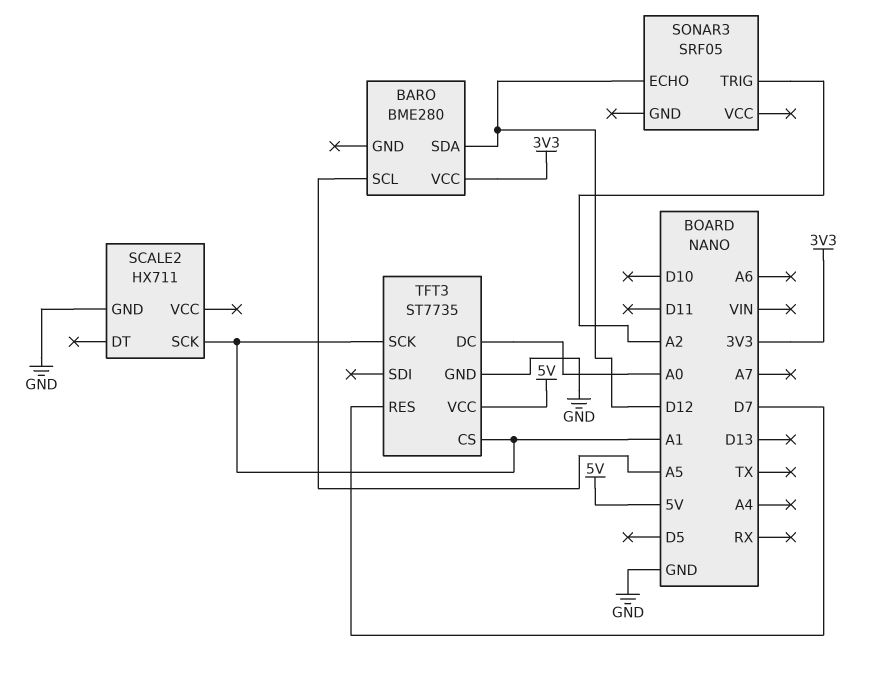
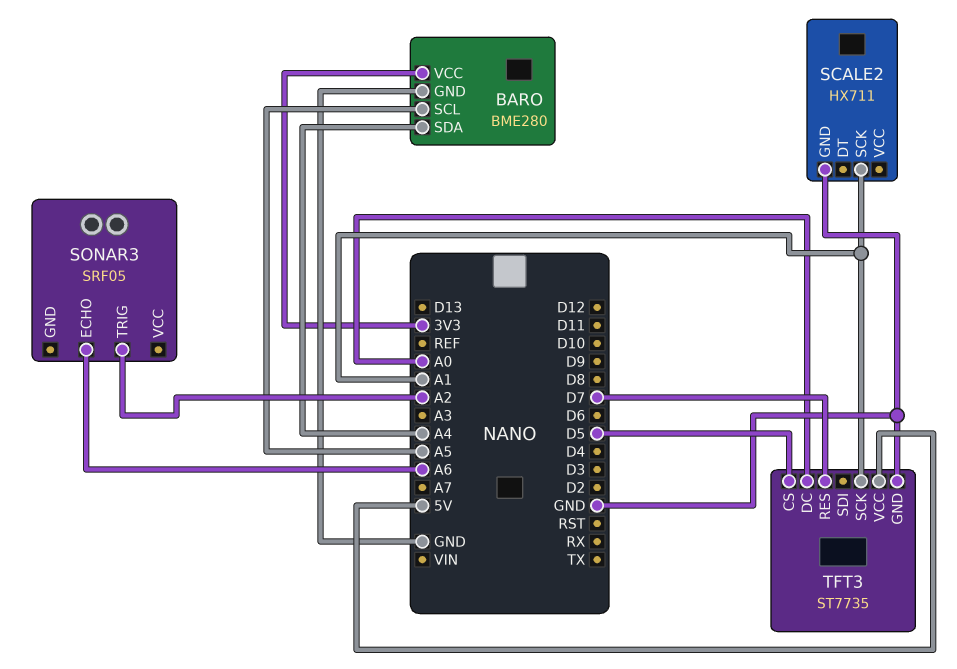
BARO pin GND: none -> GND
BARO pin SDA: D12 -> A4
SONAR3 pin ECHO: D12 -> A6
TFT3 pin CS: A1 -> D5

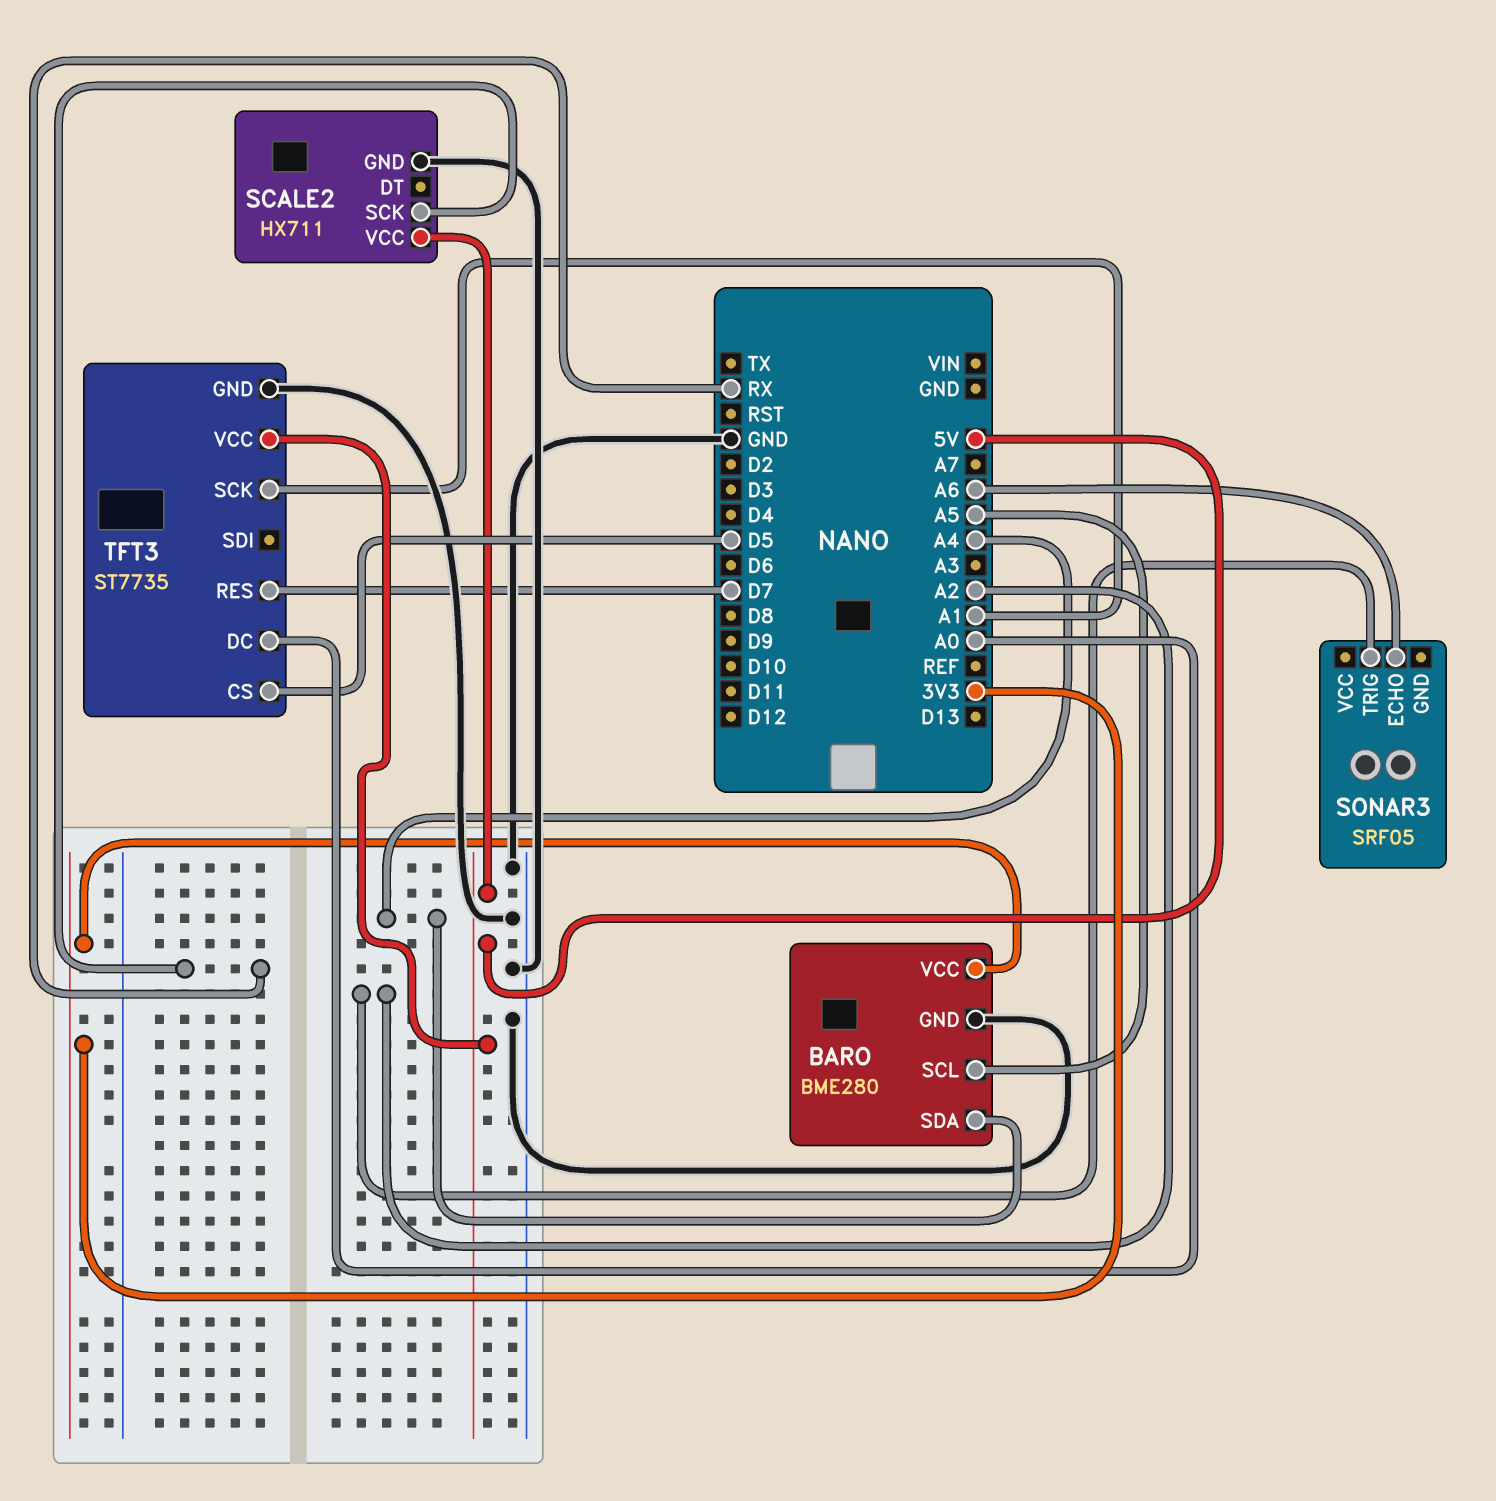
SCALE2 pin SCK: A1 -> RX
SCALE2 pin VCC: none -> 5V

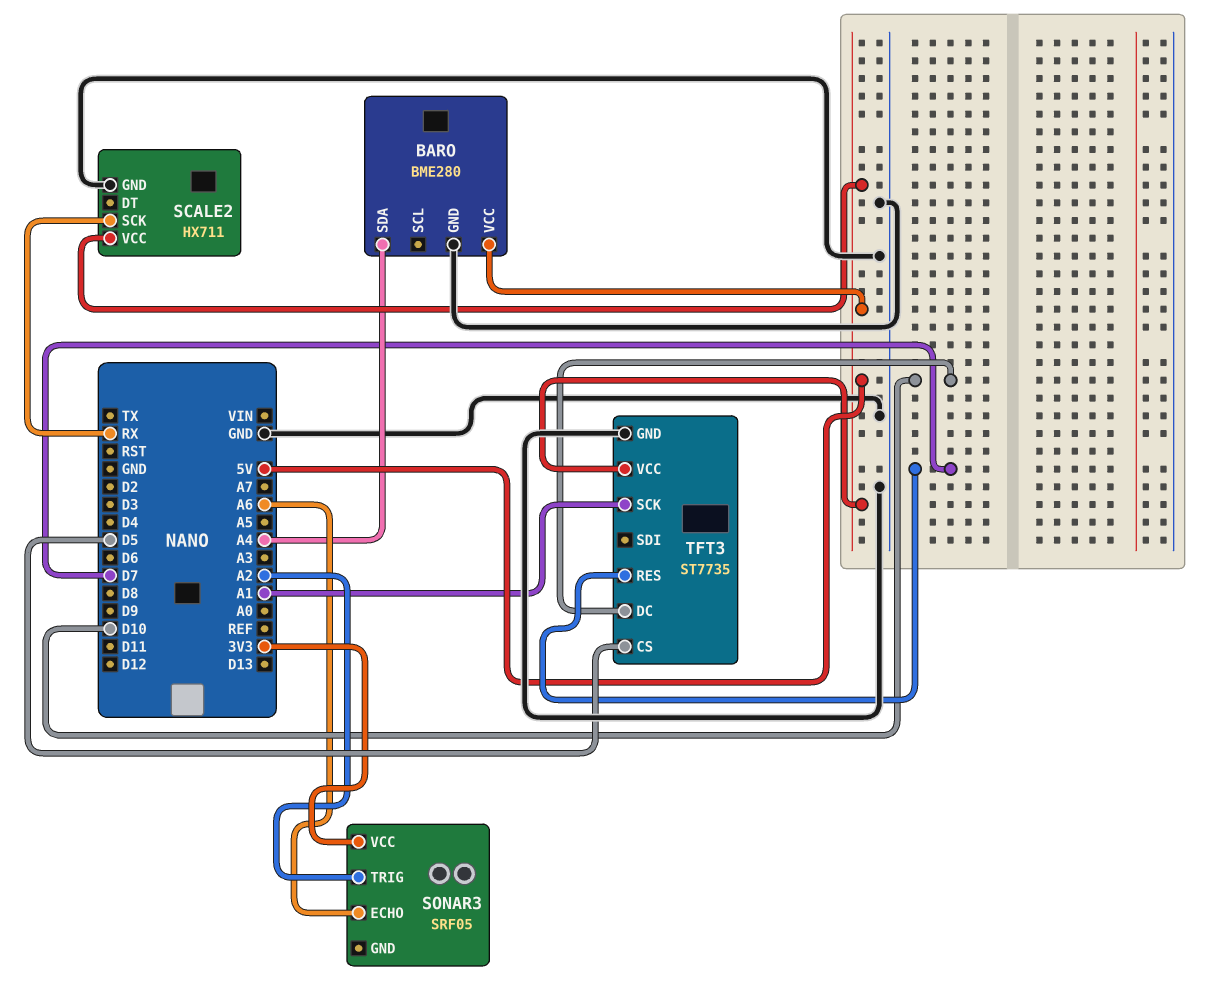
BARO pin SCL: A5 -> none
BARO pin VCC: 3V3 -> 5V
SONAR3 pin VCC: none -> 3V3
TFT3 pin DC: A0 -> D10

